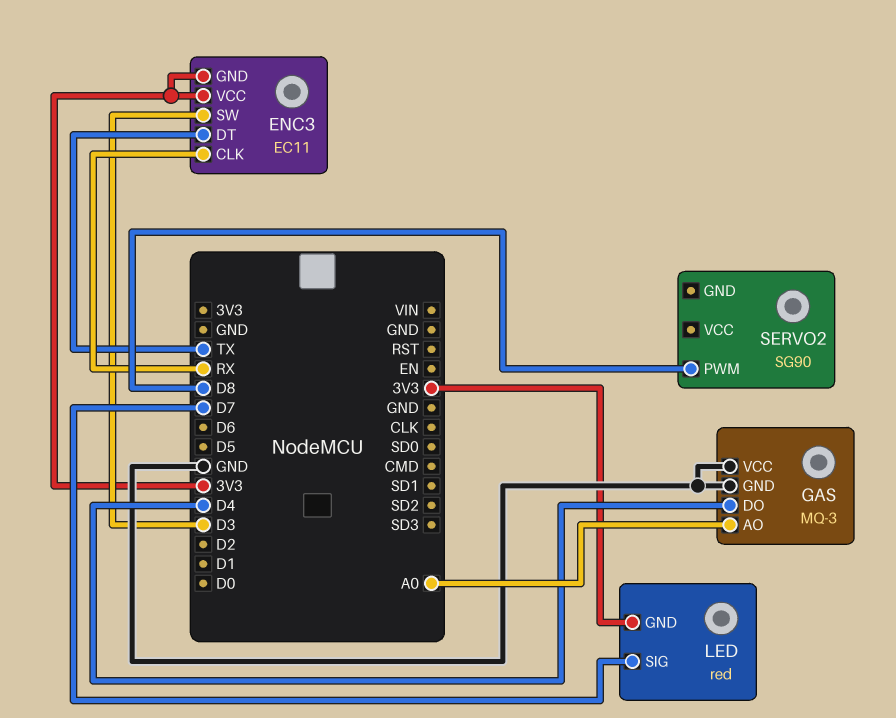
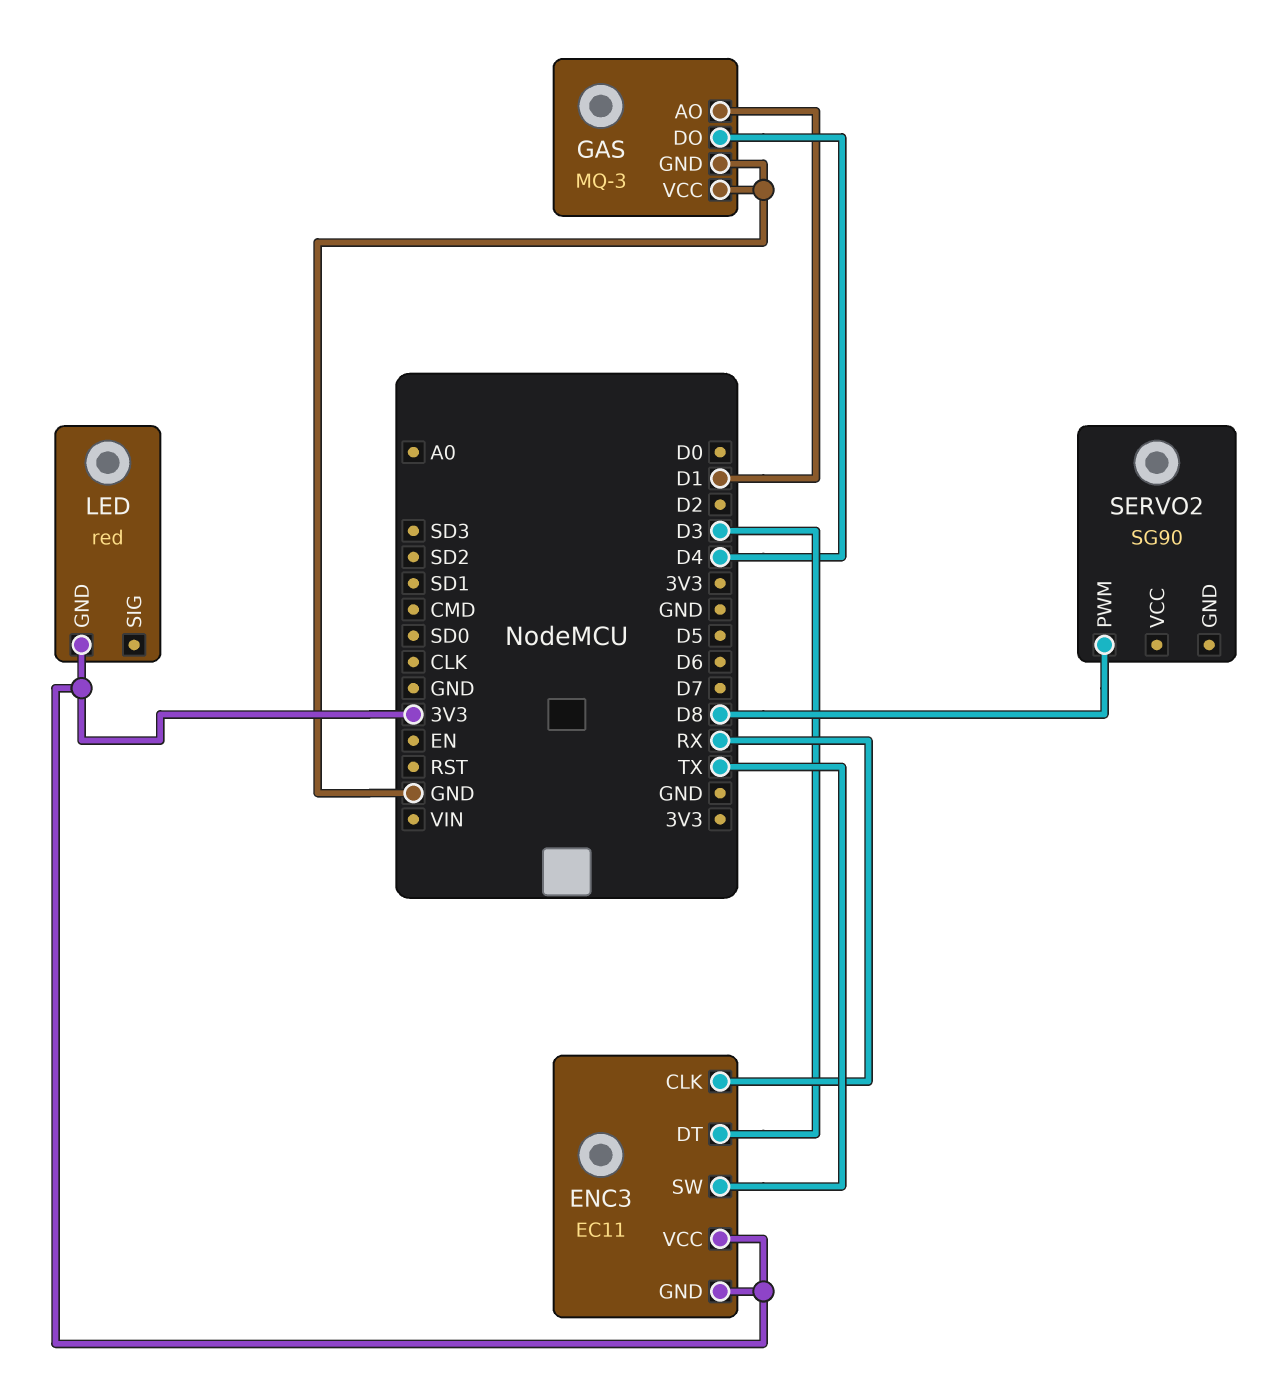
ENC3 pin DT: TX -> D3
ENC3 pin SW: D3 -> TX
GAS pin AO: A0 -> D1
LED pin SIG: D7 -> none

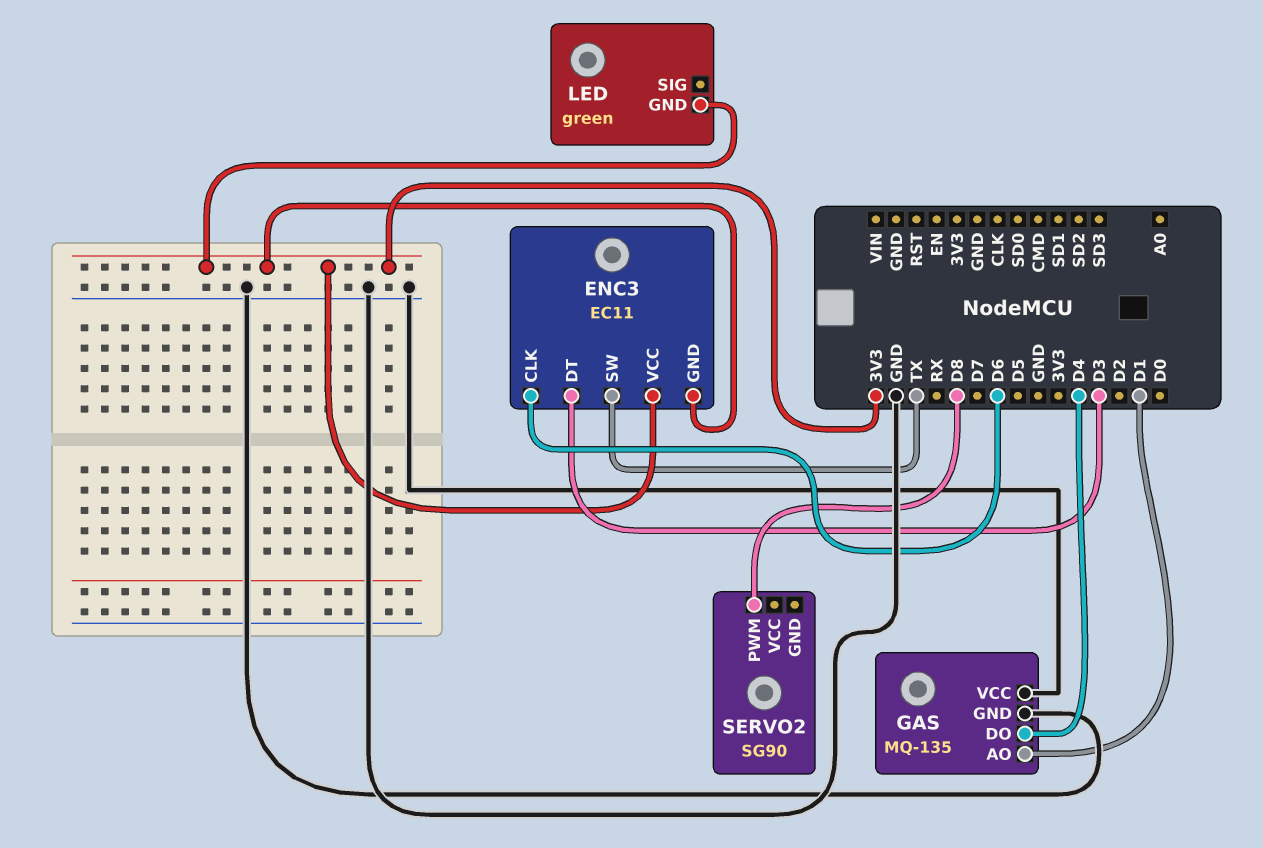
ENC3 pin CLK: RX -> D6
GAS: MQ-3 -> MQ-135
LED: red -> green

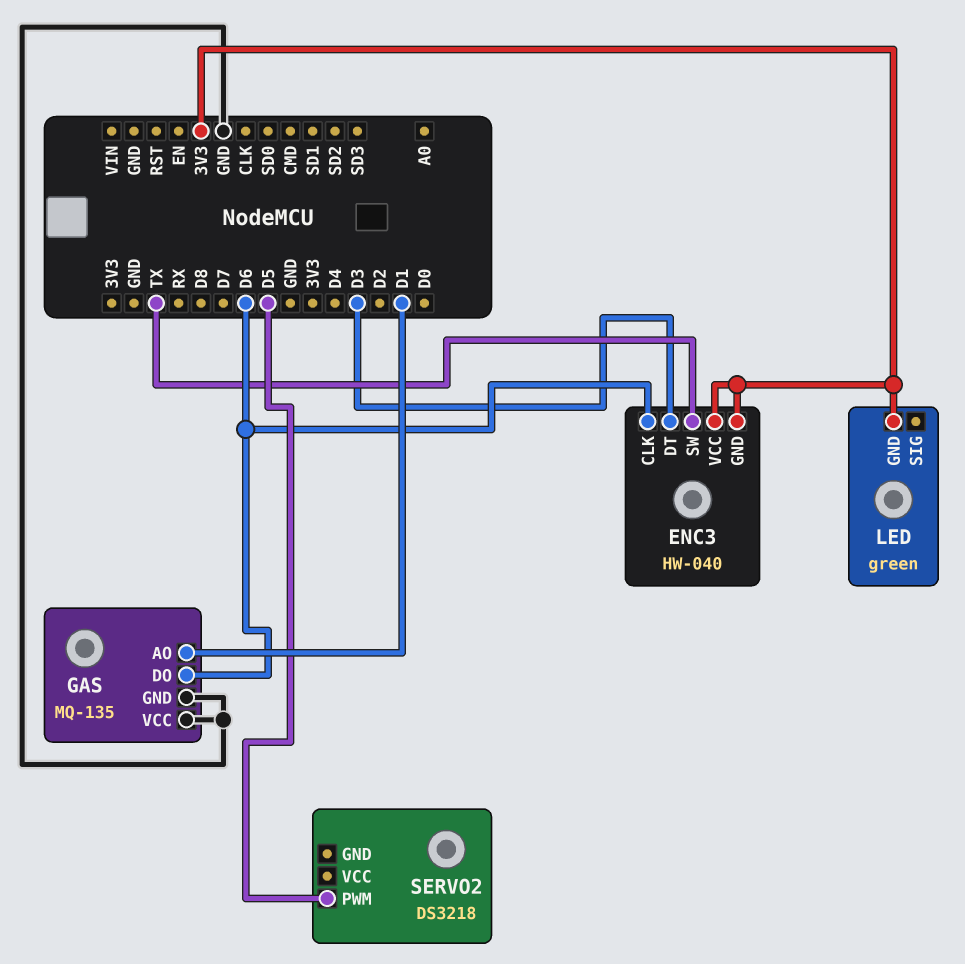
ENC3: EC11 -> HW-040
GAS pin DO: D4 -> D6
SERVO2: SG90 -> DS3218
SERVO2 pin PWM: D8 -> D5

